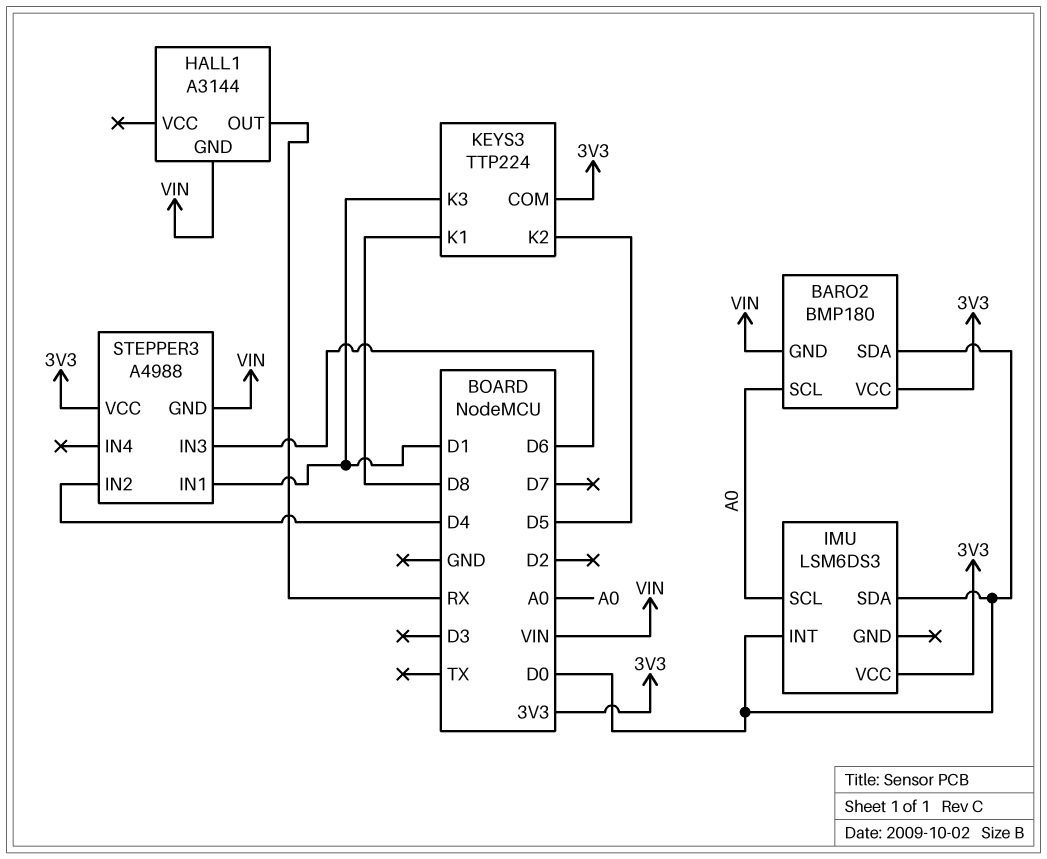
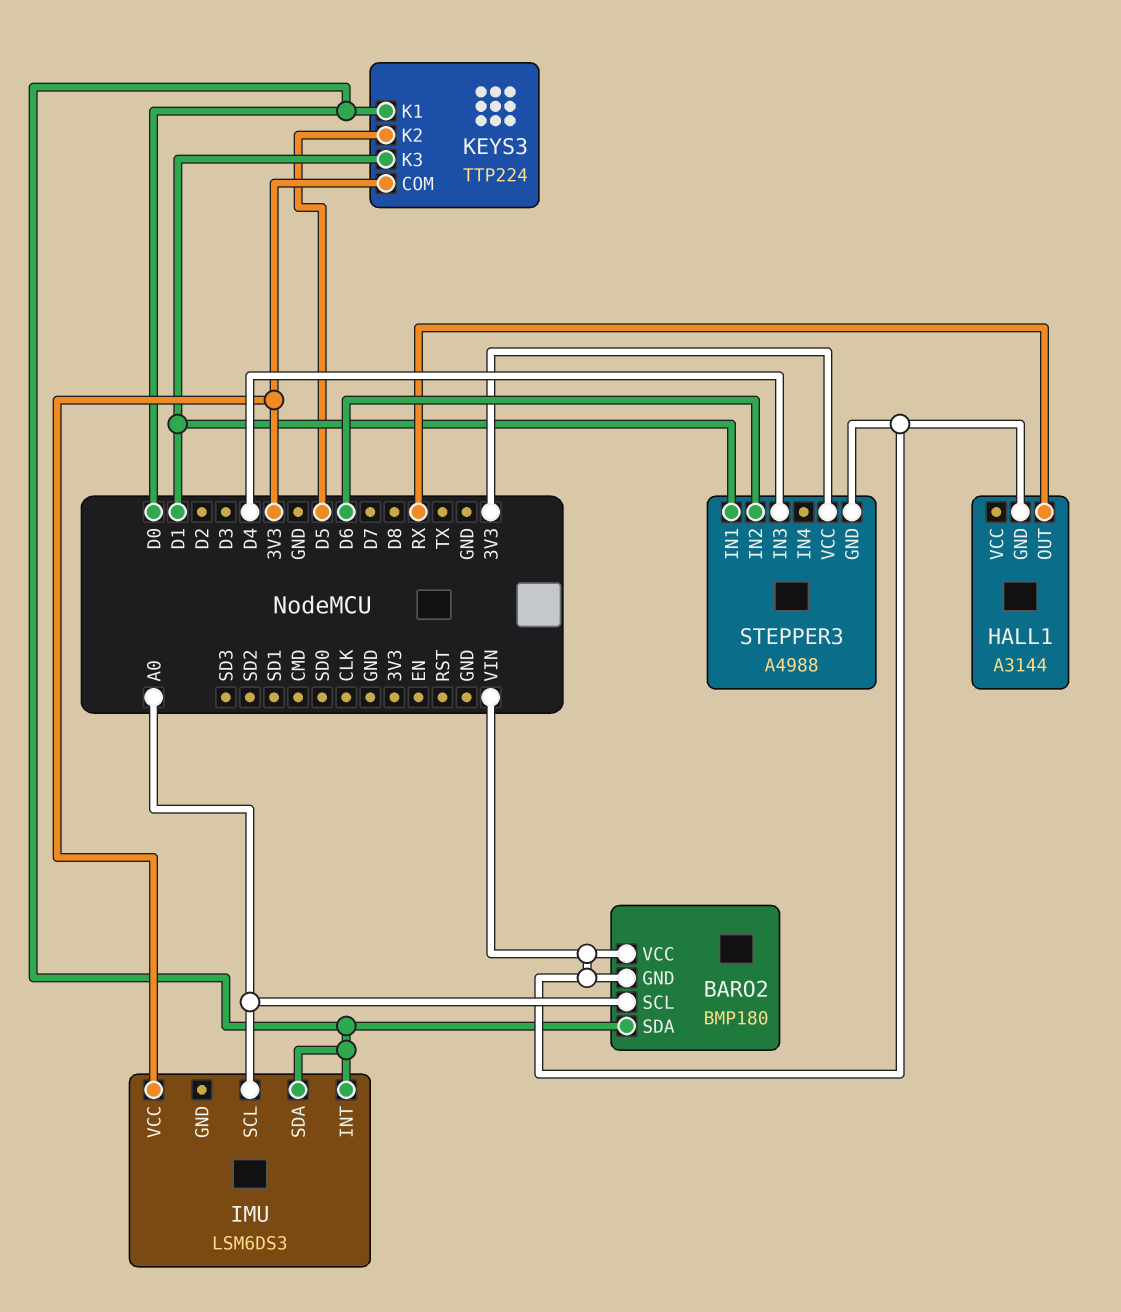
BARO2 pin VCC: 3V3 -> VIN
KEYS3 pin K1: D8 -> D0
STEPPER3 pin IN2: D4 -> D6
STEPPER3 pin IN3: D6 -> D4

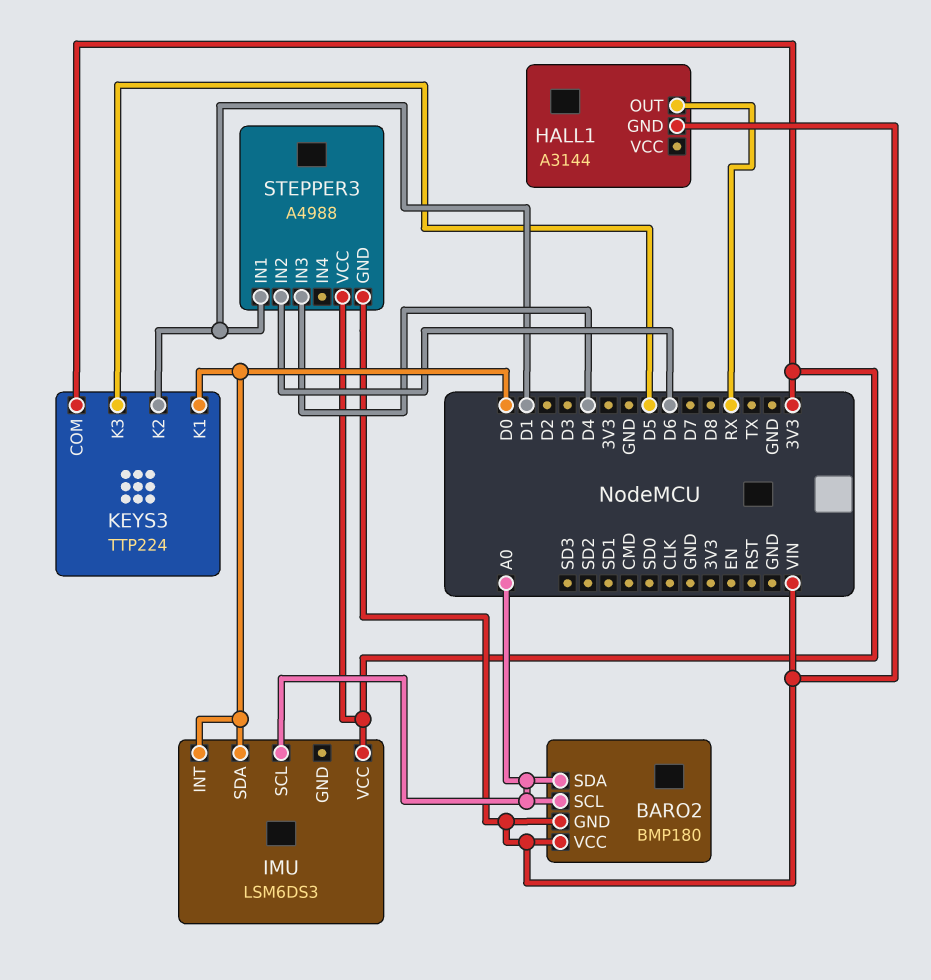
BARO2 pin SDA: D0 -> A0
KEYS3 pin K2: D5 -> D1
KEYS3 pin K3: D1 -> D5

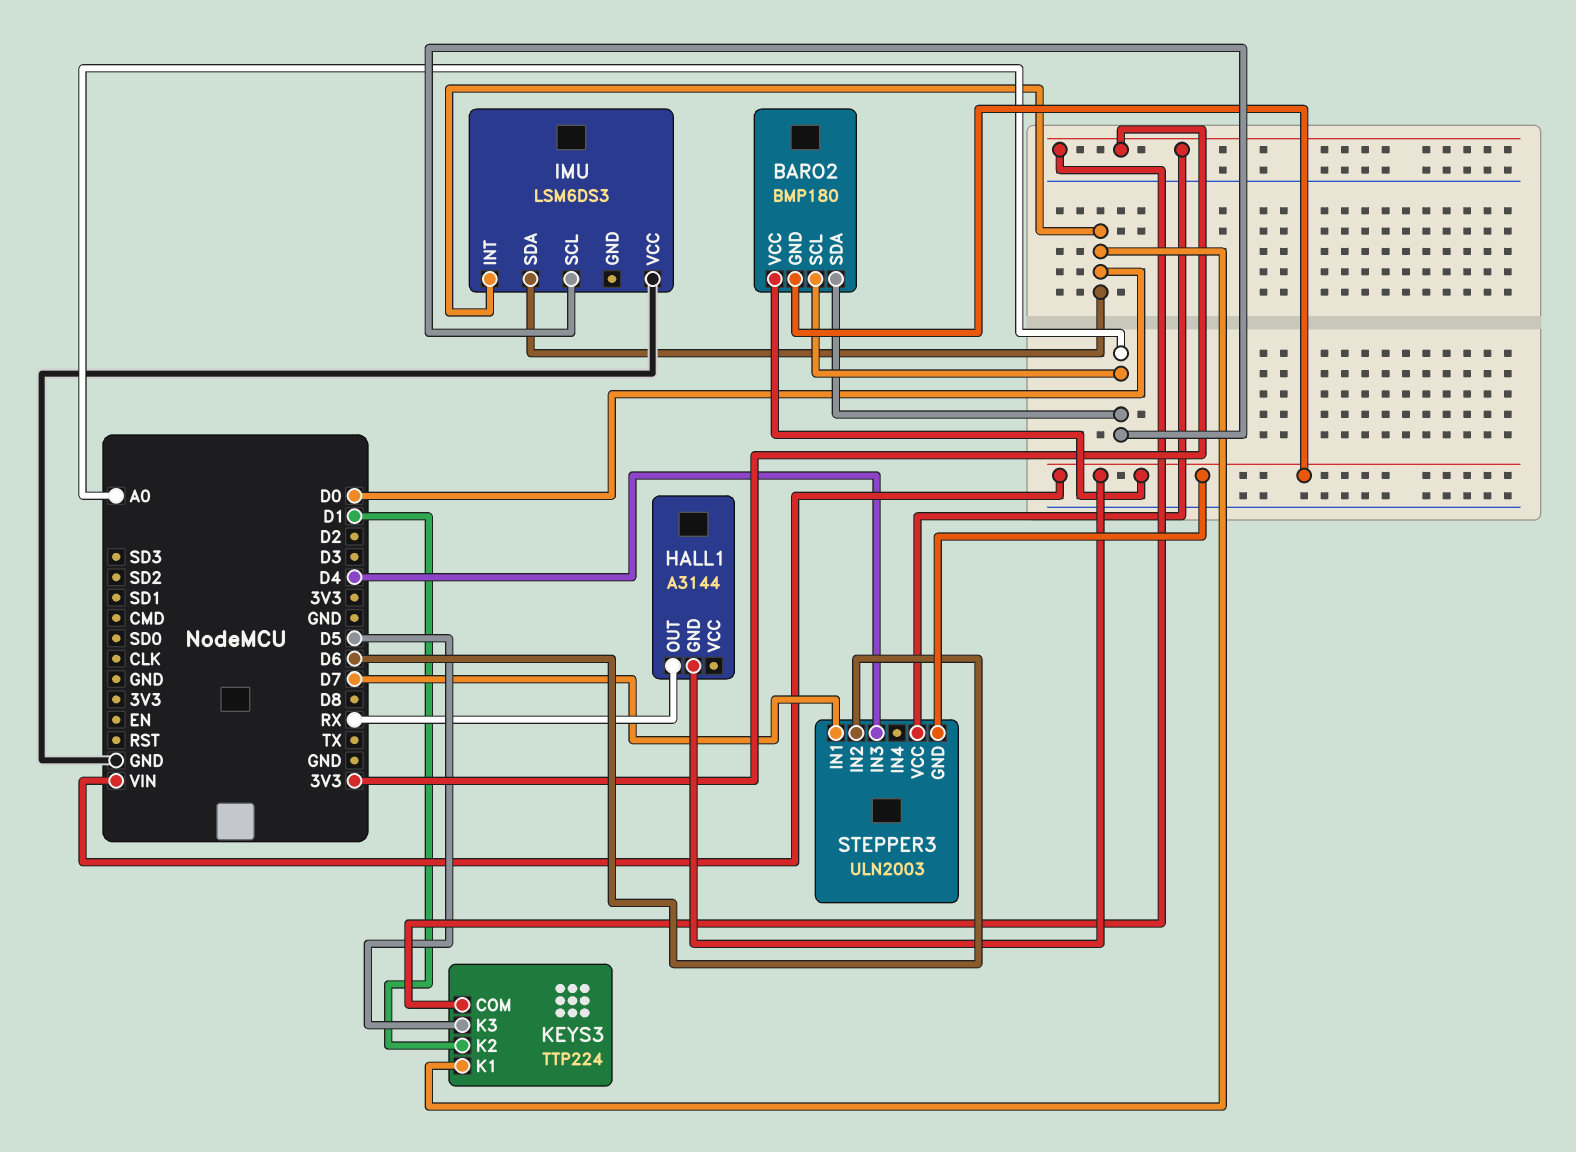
IMU pin VCC: 3V3 -> GND
STEPPER3: A4988 -> ULN2003
STEPPER3 pin IN1: D1 -> D7

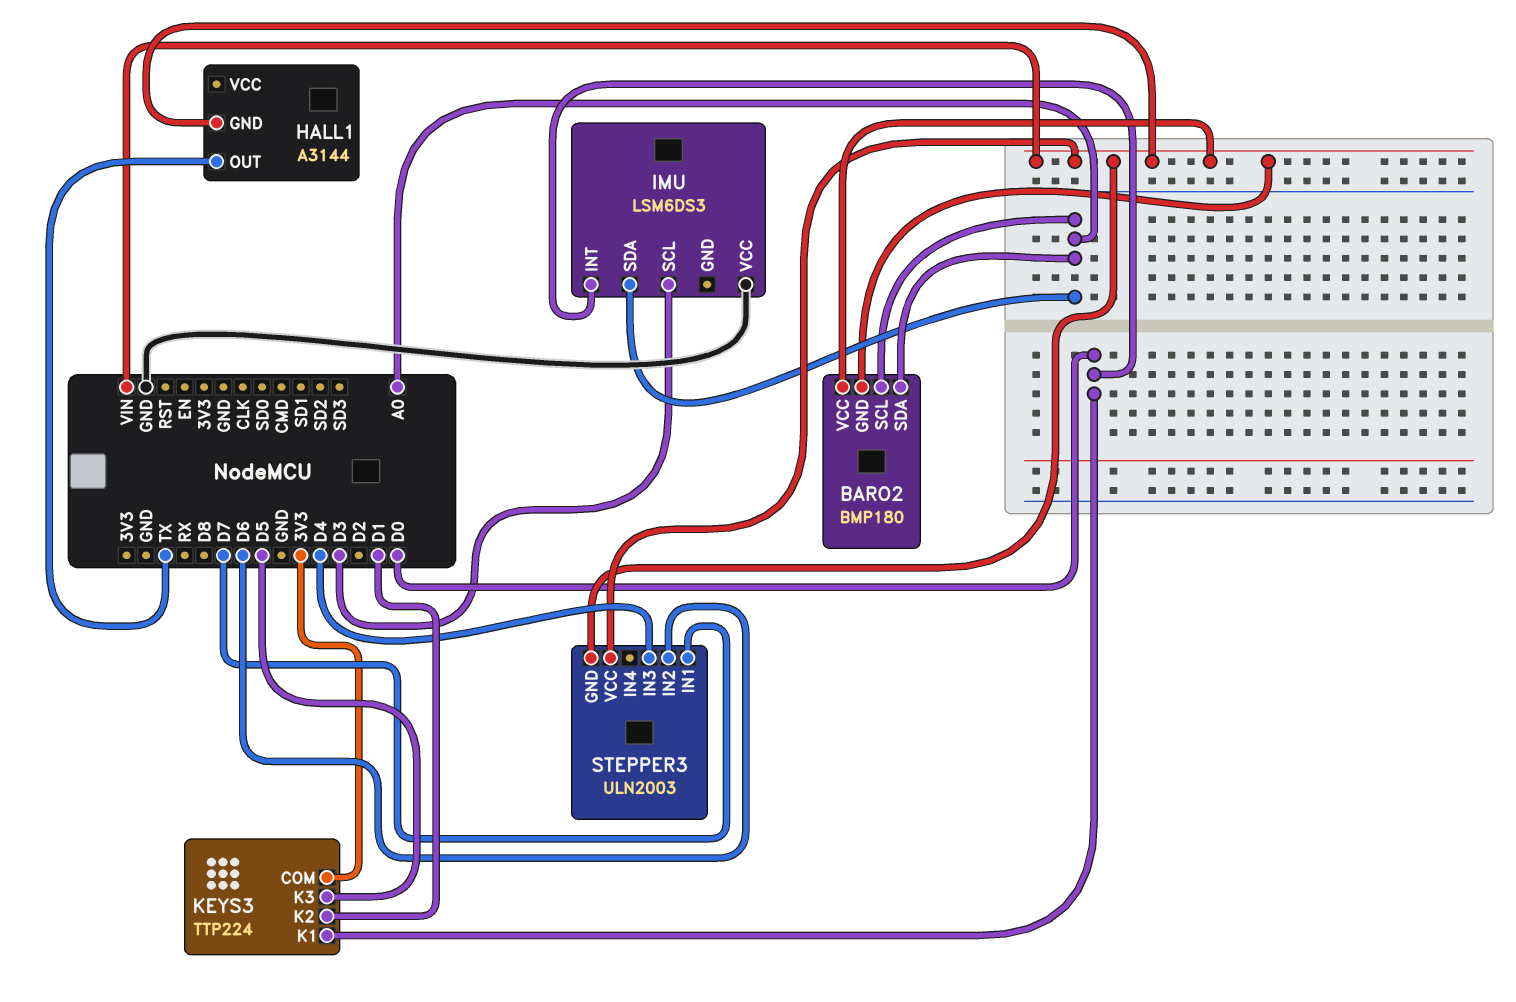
HALL1 pin OUT: RX -> TX
IMU pin SCL: A0 -> D3
IMU pin SDA: D0 -> A0
STEPPER3 pin VCC: 3V3 -> VIN

